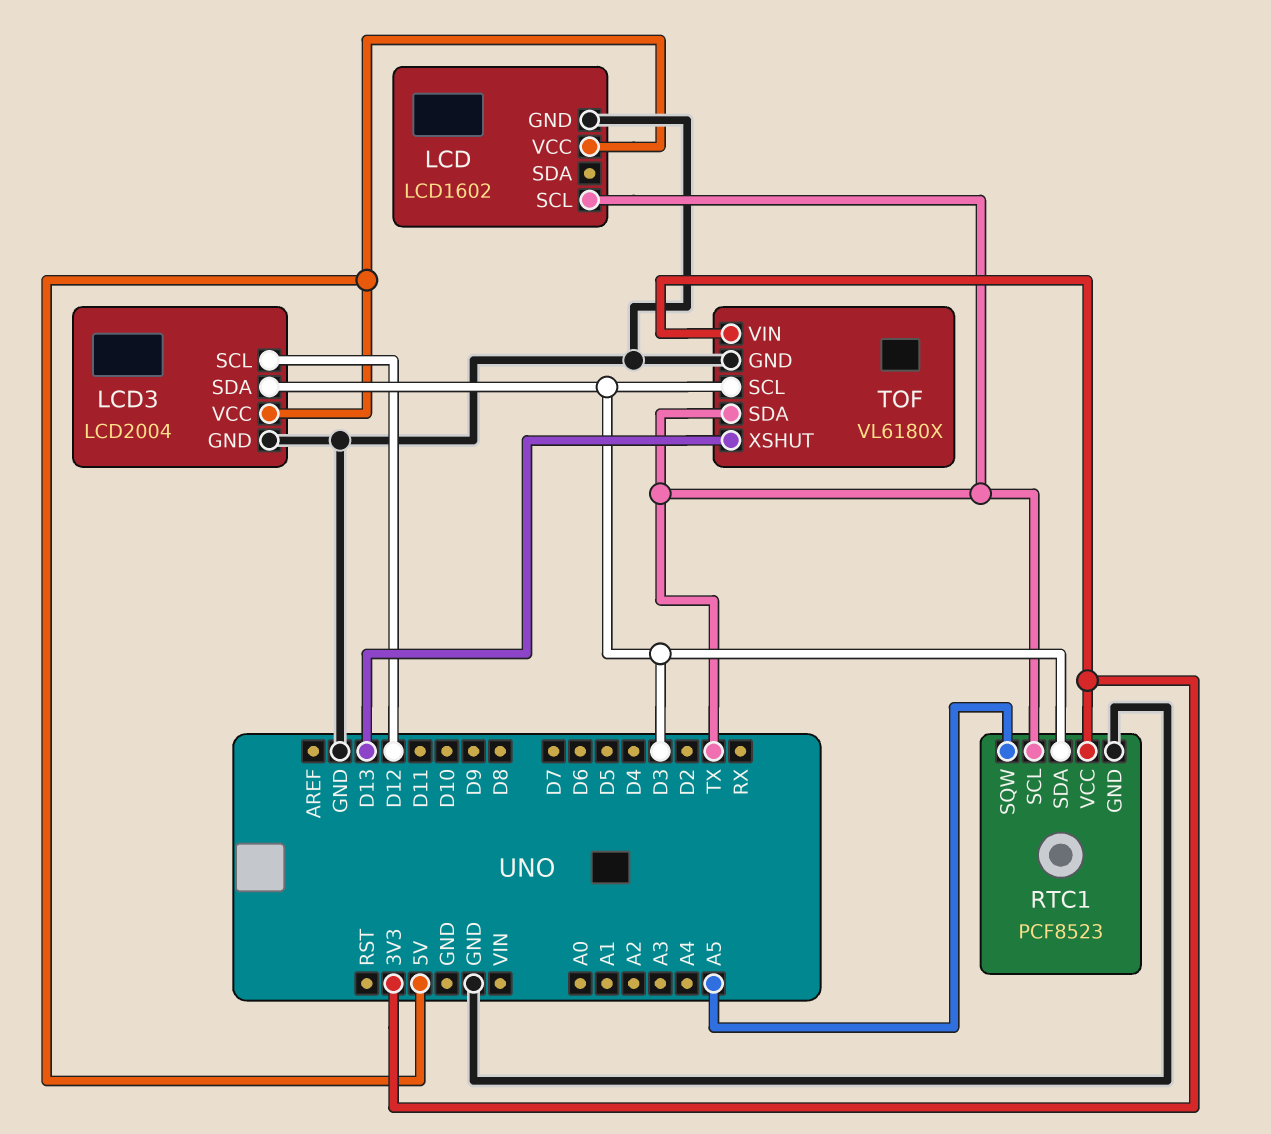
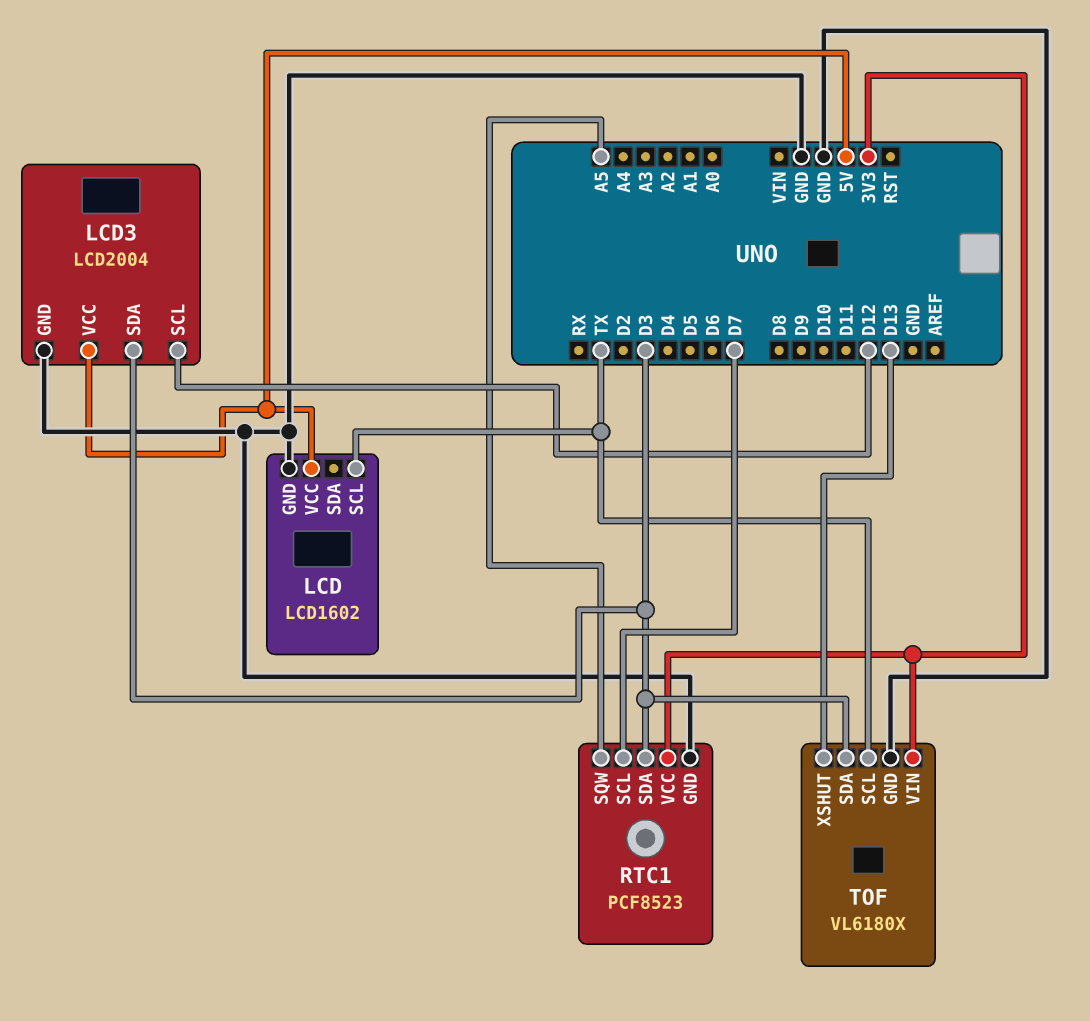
RTC1 pin SCL: TX -> D7
TOF pin SCL: D3 -> TX
TOF pin SDA: TX -> D3

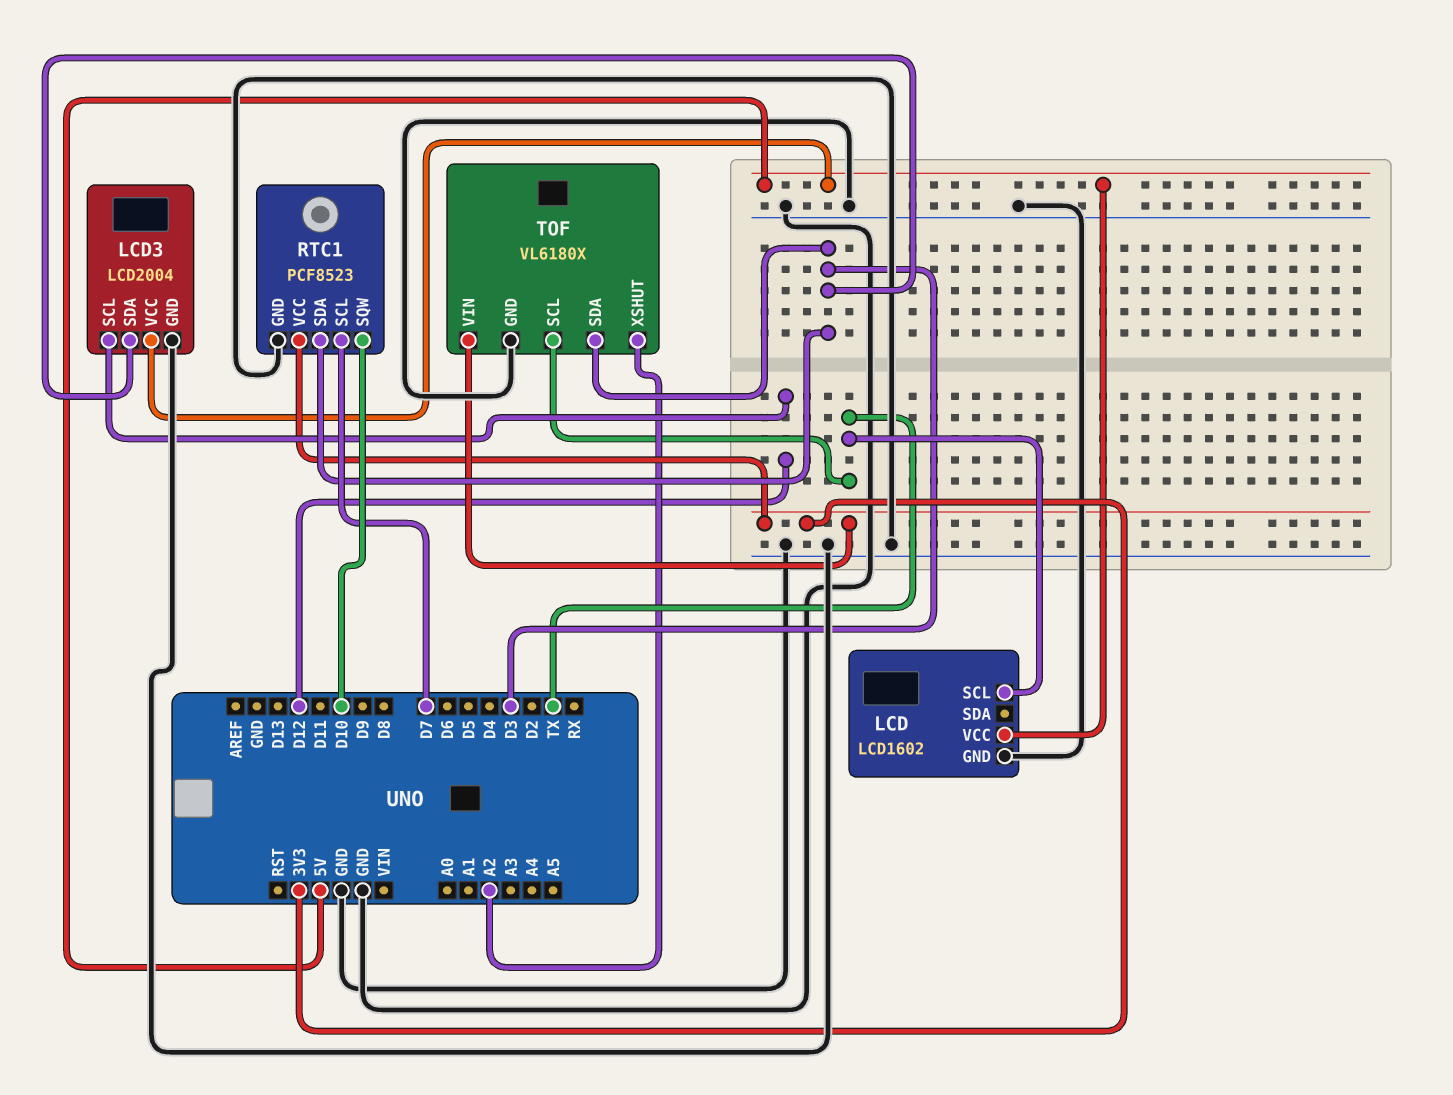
RTC1 pin SQW: A5 -> D10
TOF pin XSHUT: D13 -> A2

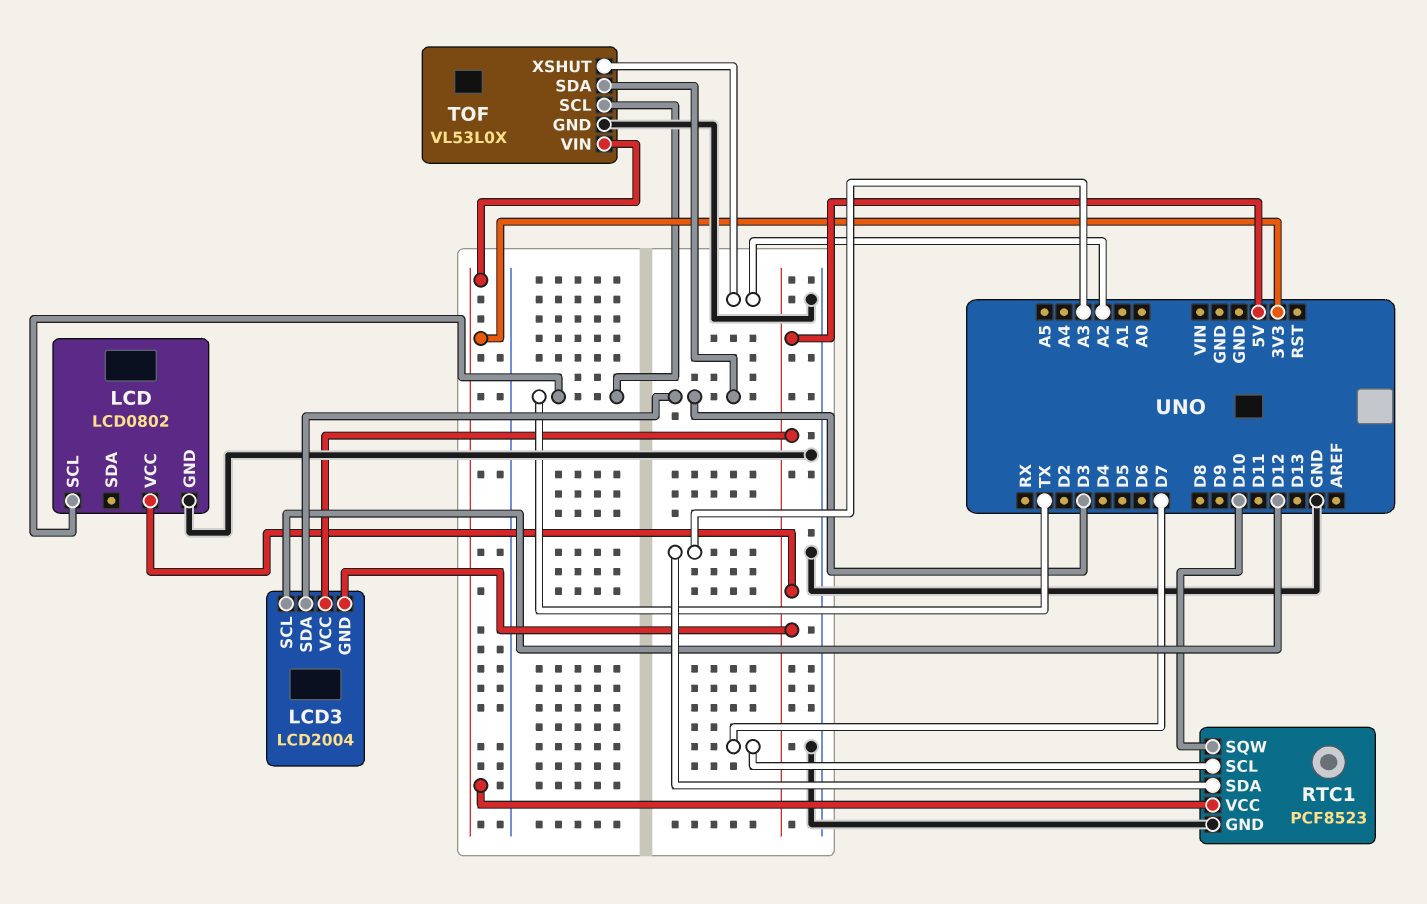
LCD: LCD1602 -> LCD0802
LCD3 pin GND: GND -> 5V
RTC1 pin SDA: D3 -> A3
TOF: VL6180X -> VL53L0X

